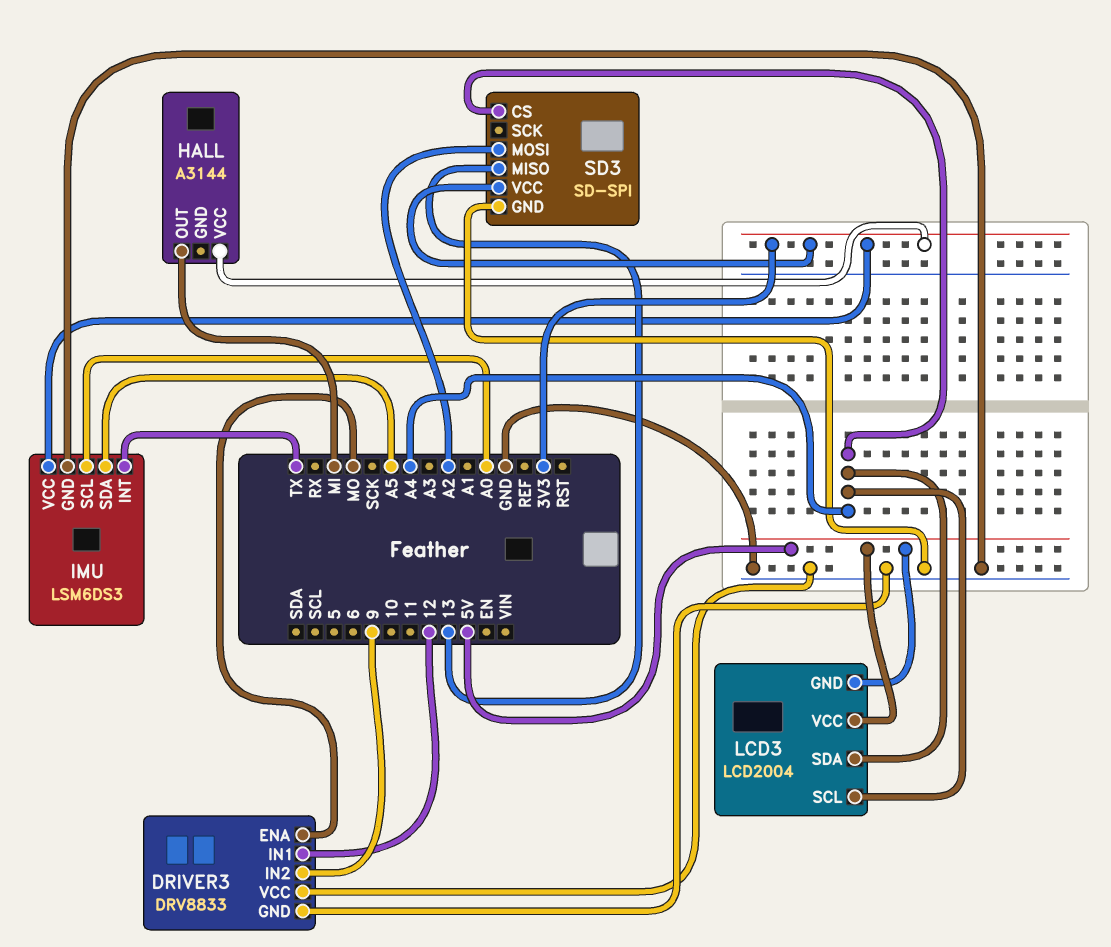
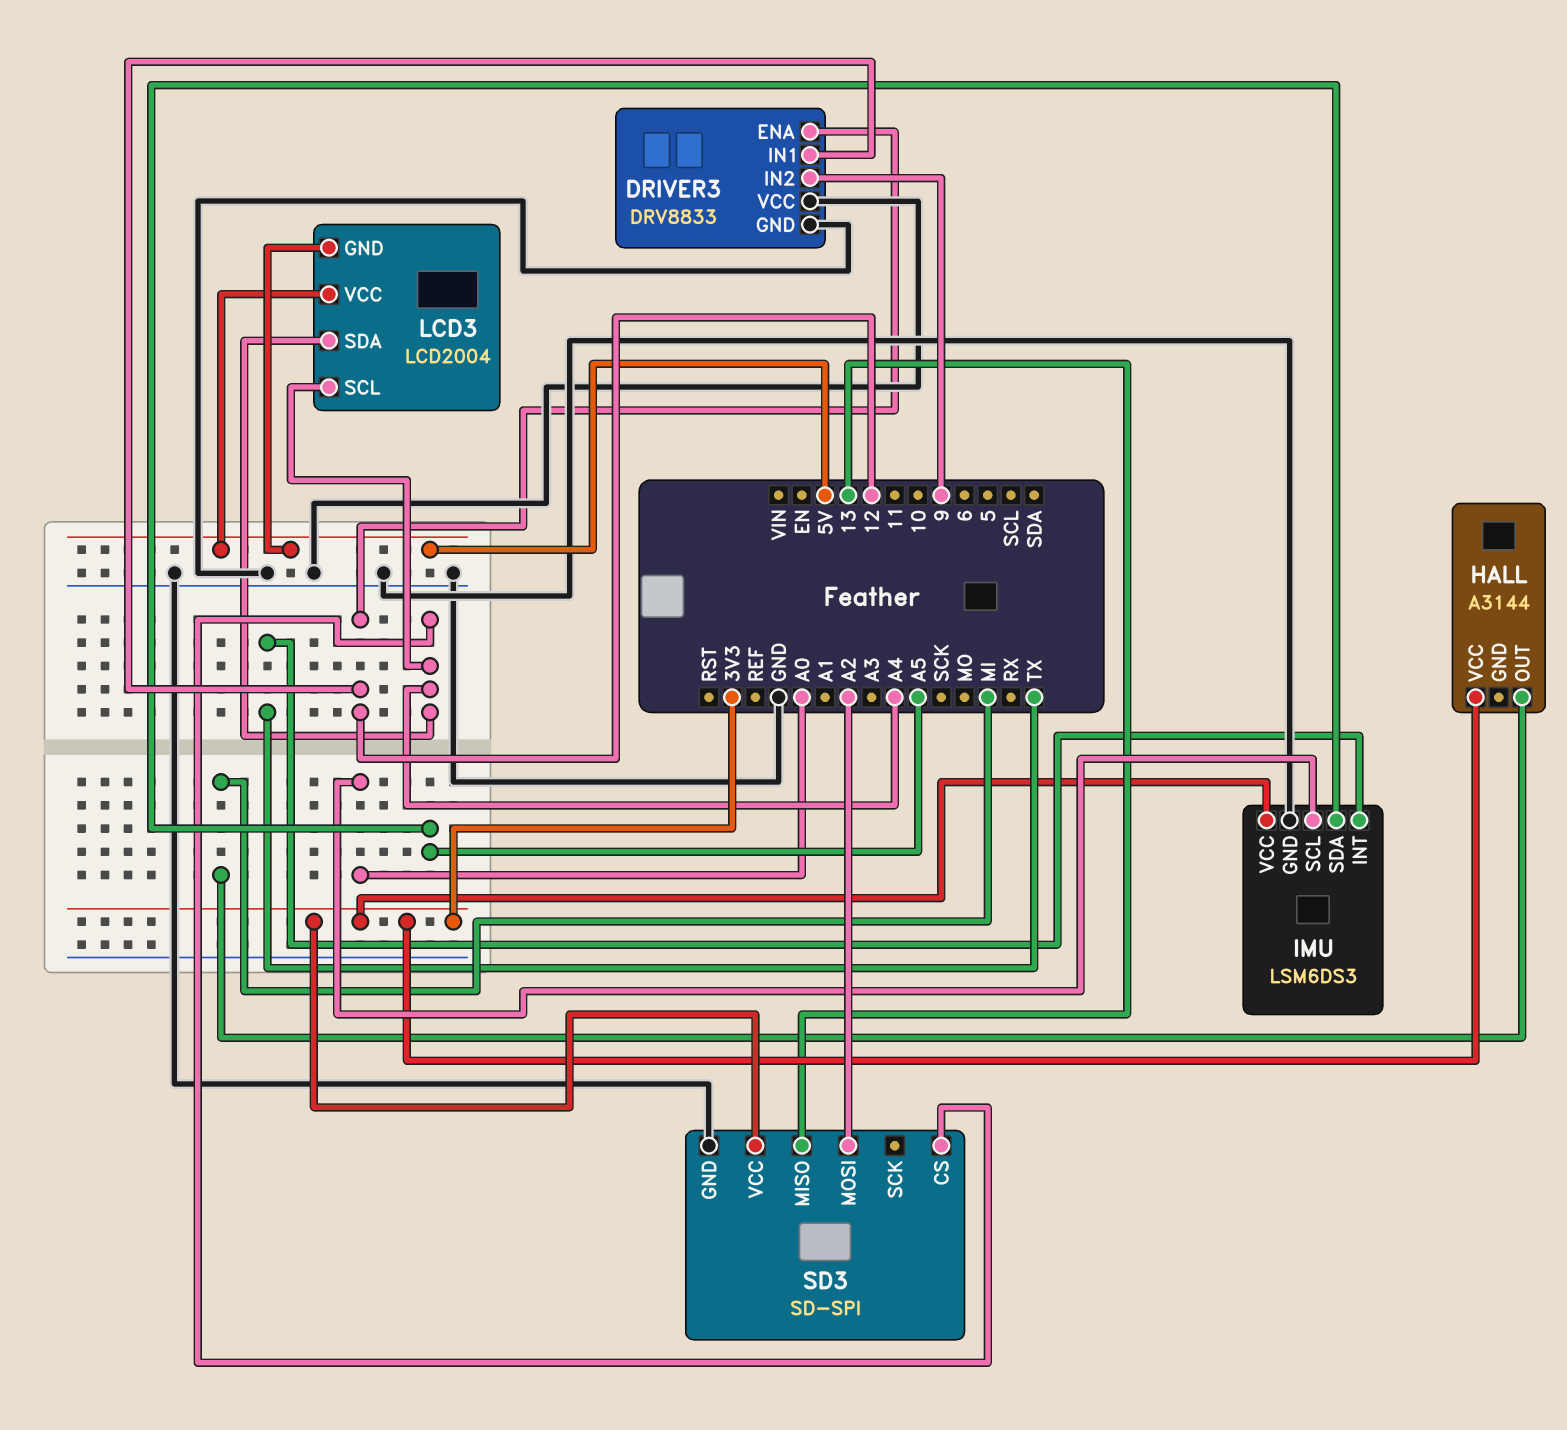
DRIVER3 pin ENA: MO -> 12

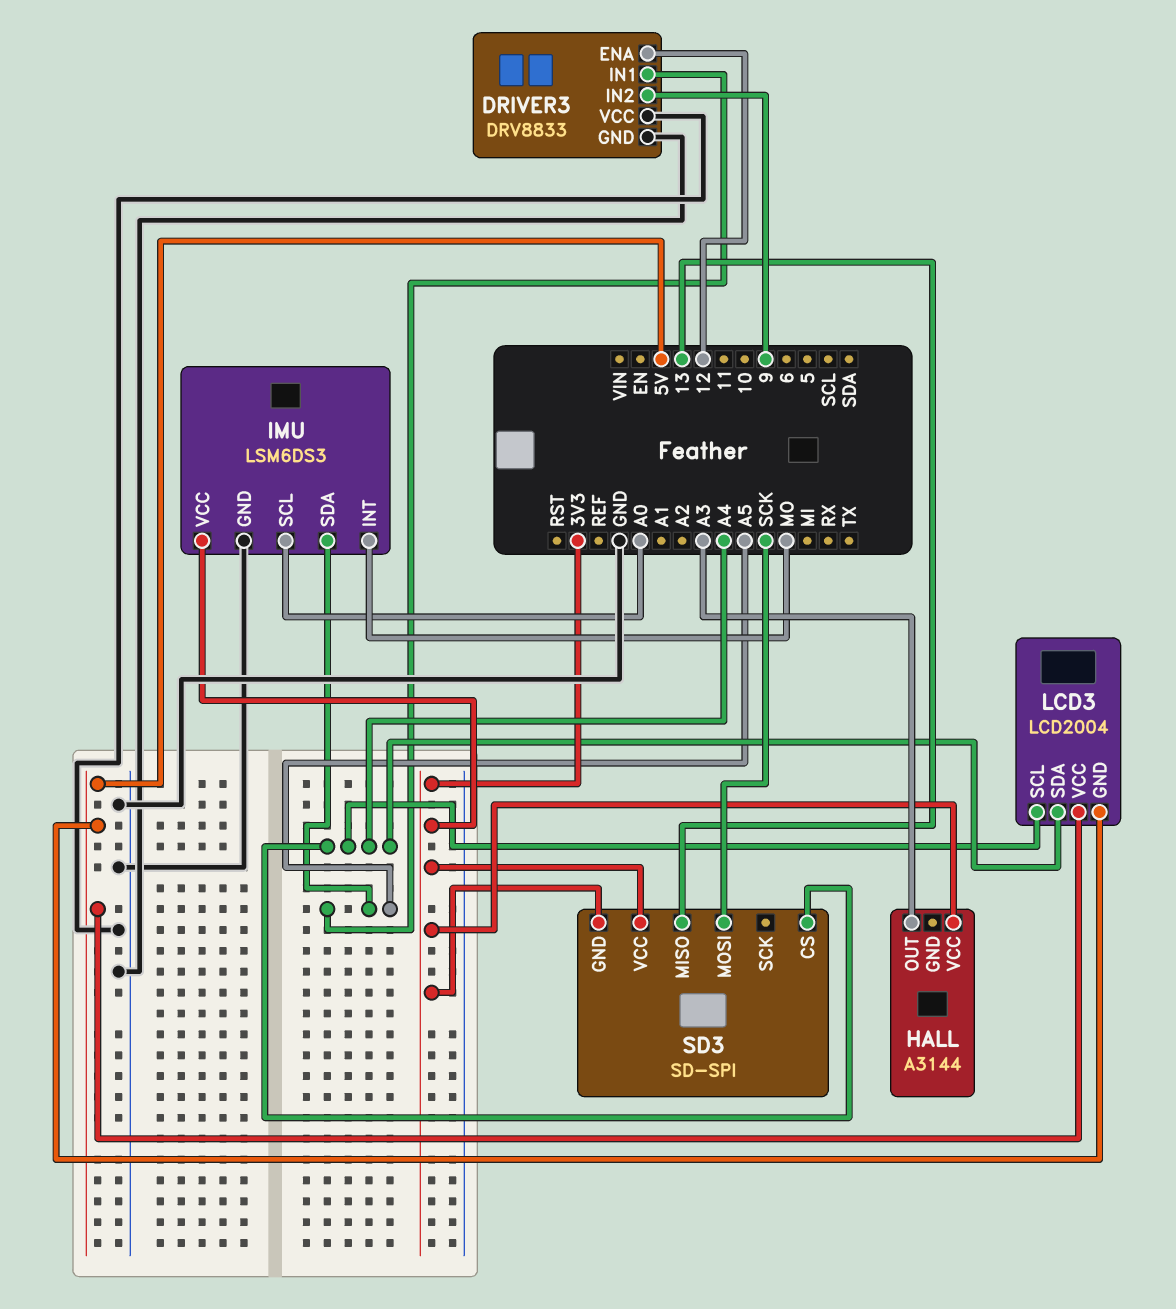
DRIVER3 pin IN1: 12 -> A5
HALL pin OUT: MI -> A3
IMU pin INT: TX -> MO
SD3 pin GND: GND -> 3V3
SD3 pin MOSI: A2 -> SCK

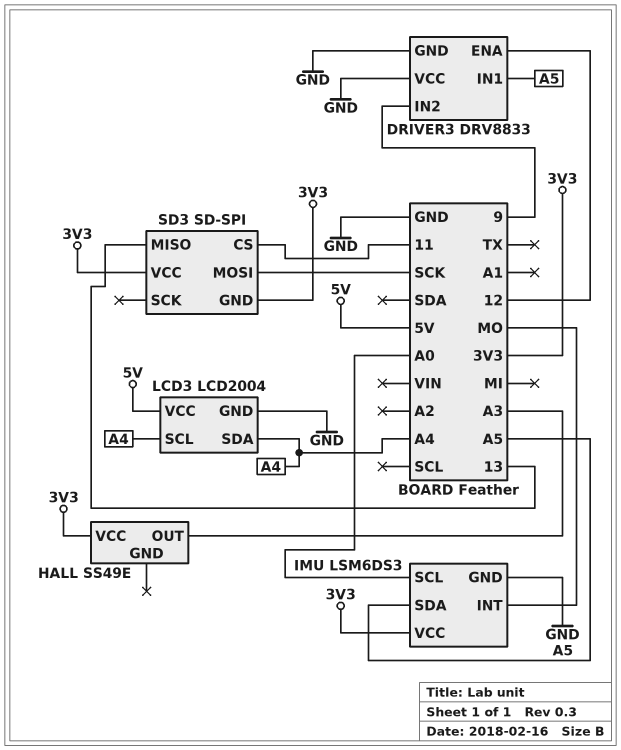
HALL: A3144 -> SS49E
LCD3 pin GND: 5V -> GND
SD3 pin CS: A4 -> 11

